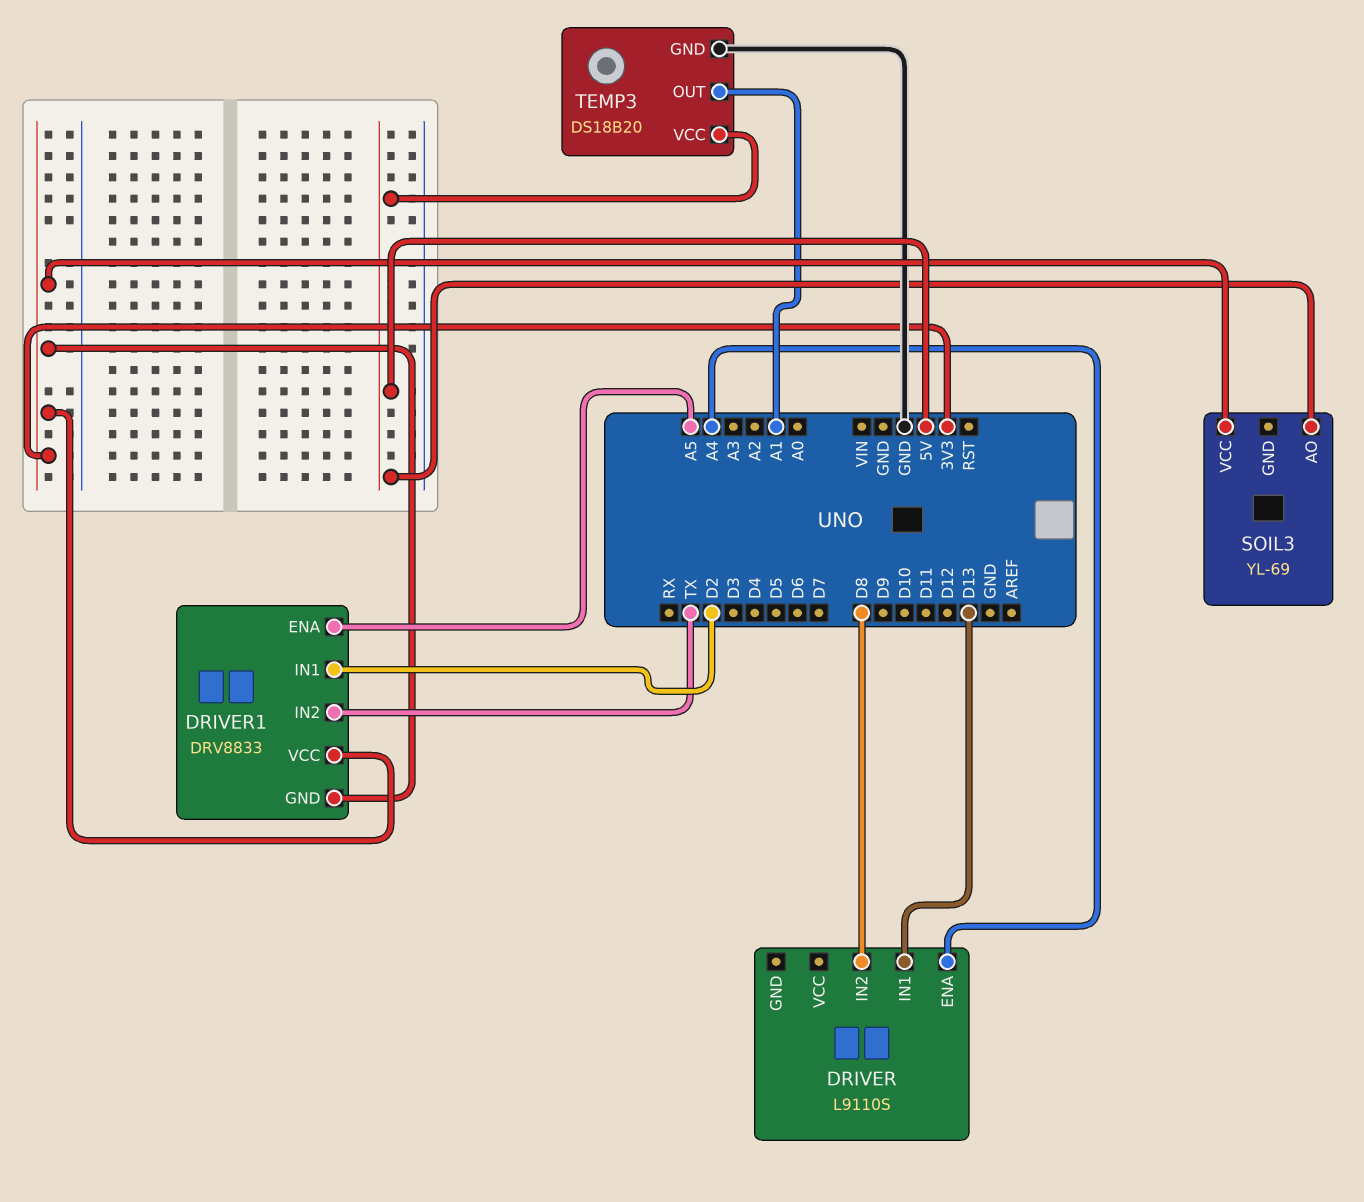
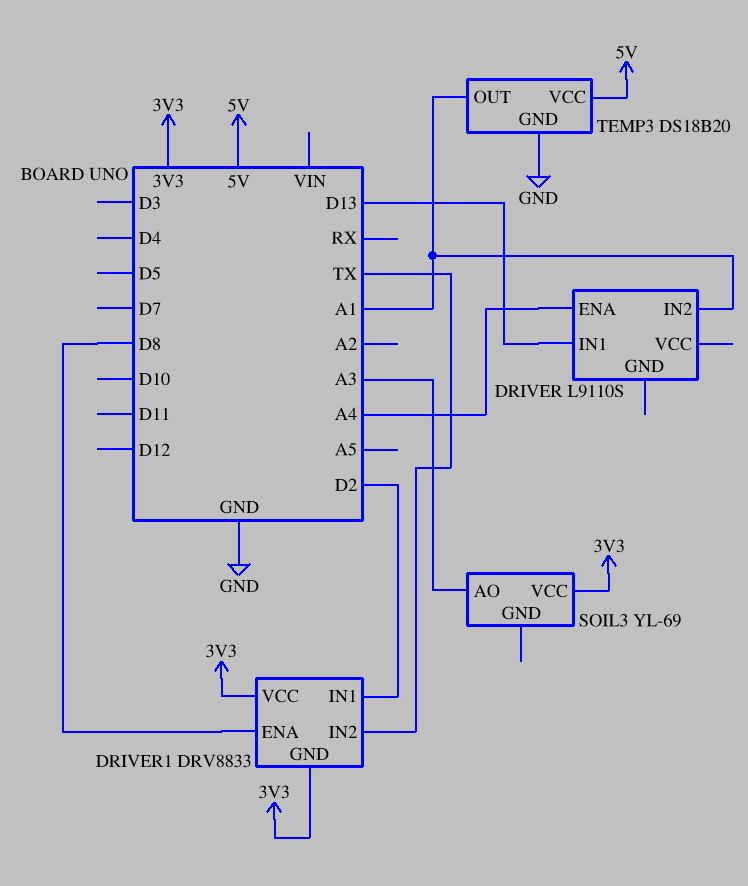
DRIVER pin IN2: D8 -> A1
DRIVER1 pin ENA: A5 -> D8
SOIL3 pin AO: 5V -> A3

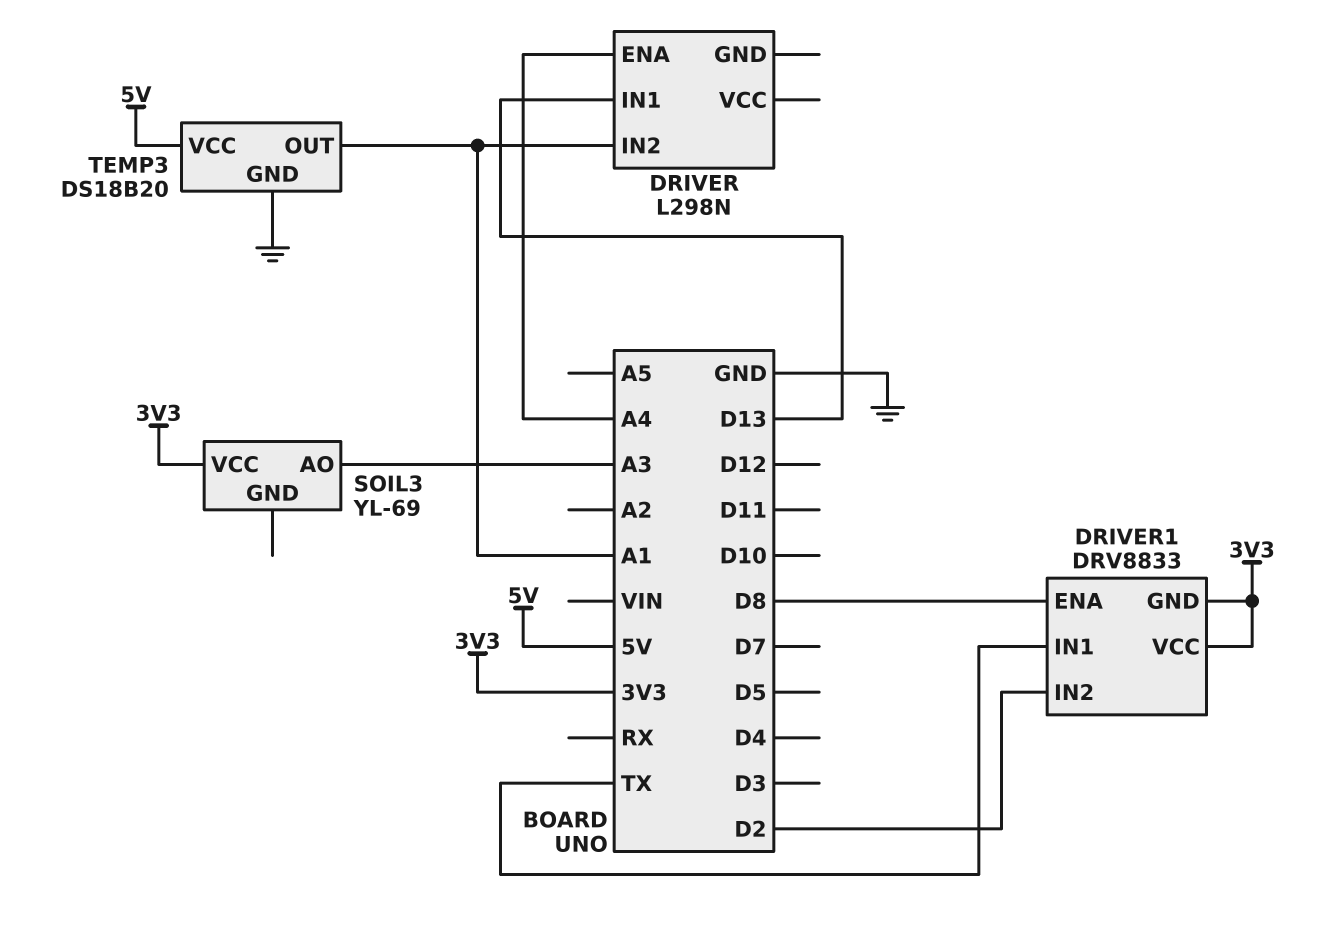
DRIVER: L9110S -> L298N
DRIVER1 pin IN1: D2 -> TX
DRIVER1 pin IN2: TX -> D2

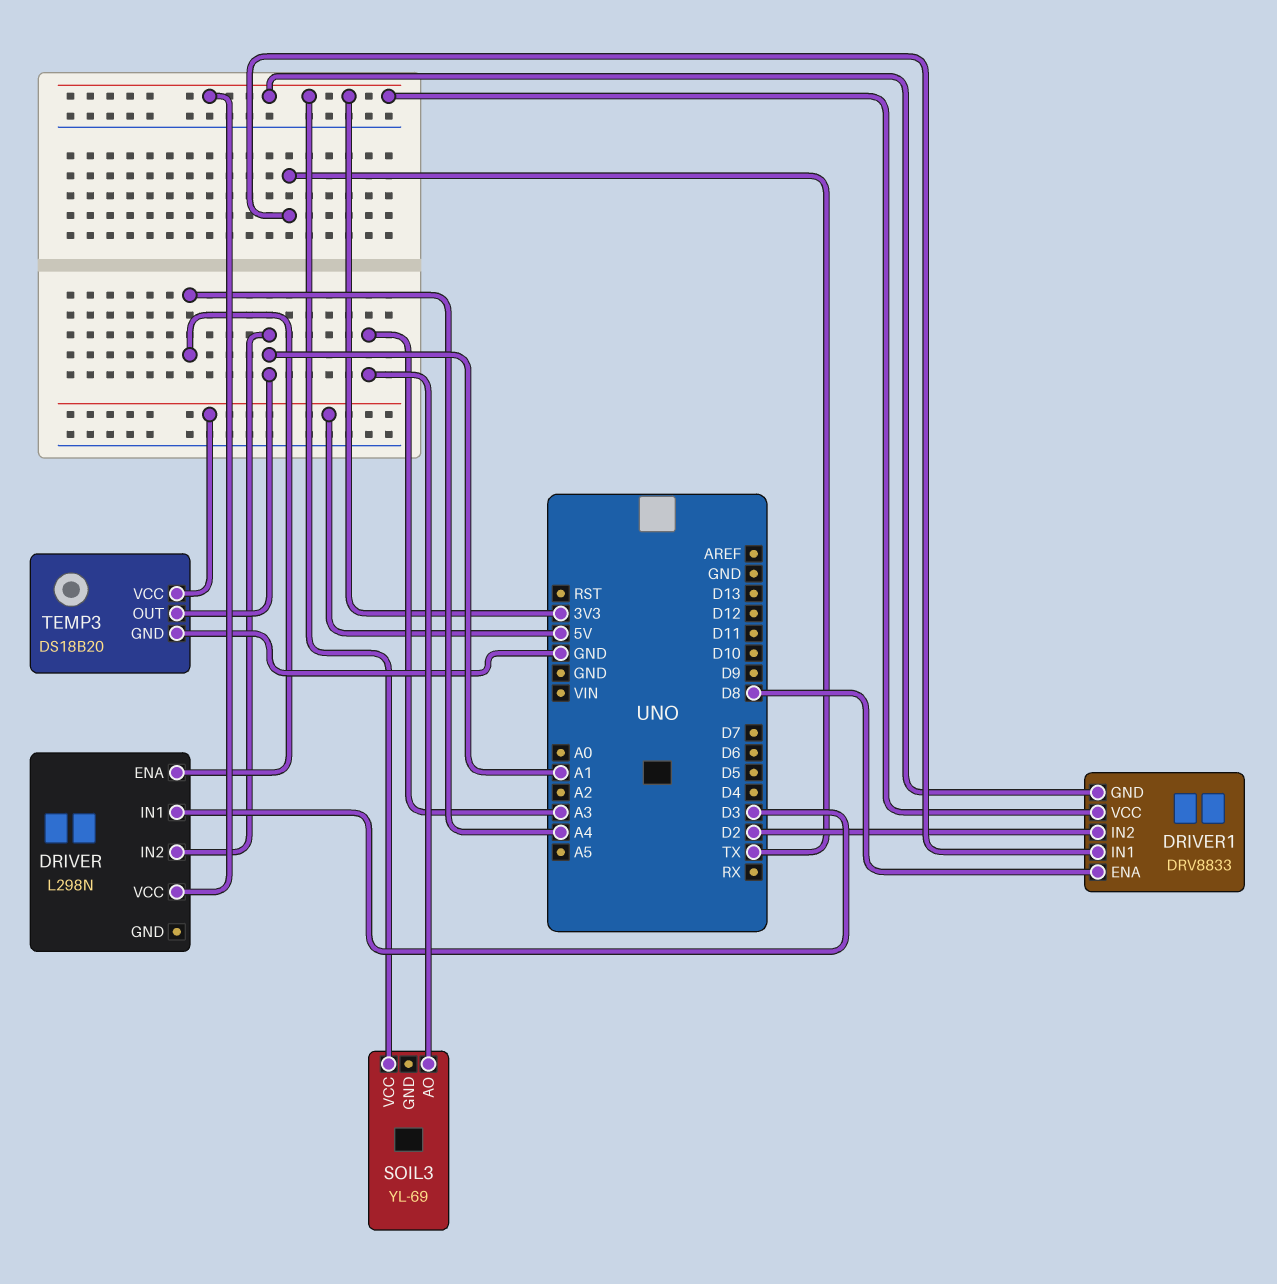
DRIVER pin IN1: D13 -> D3
DRIVER pin VCC: none -> 3V3

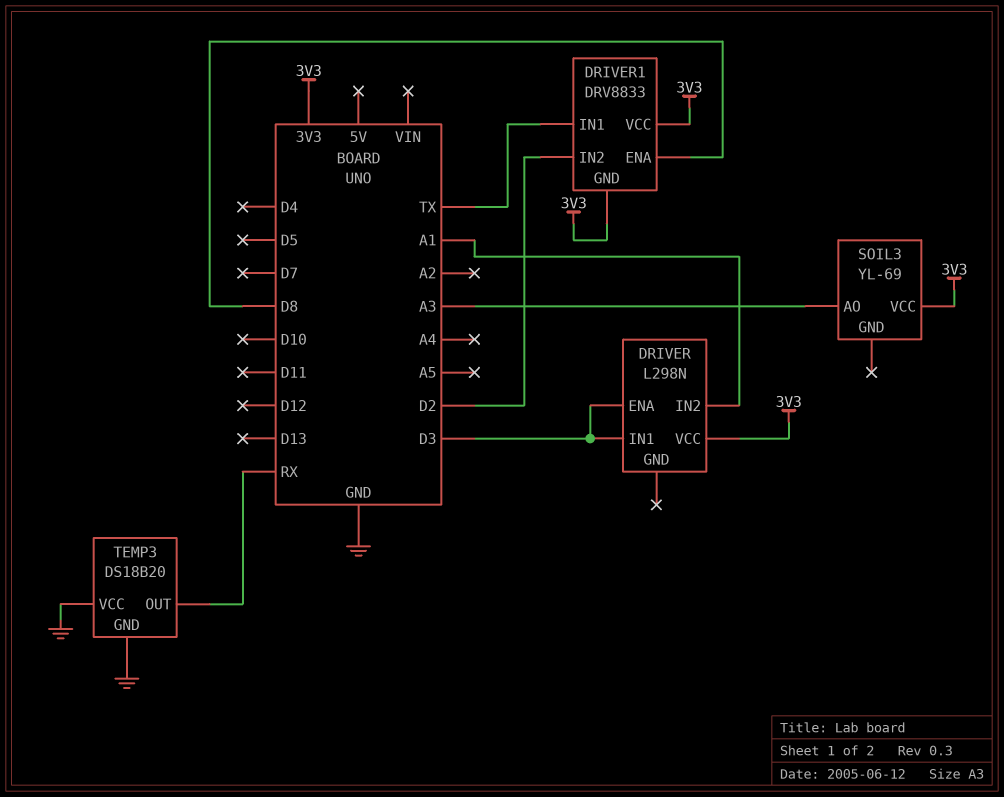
DRIVER pin ENA: A4 -> D3
TEMP3 pin OUT: A1 -> RX
TEMP3 pin VCC: 5V -> GND

